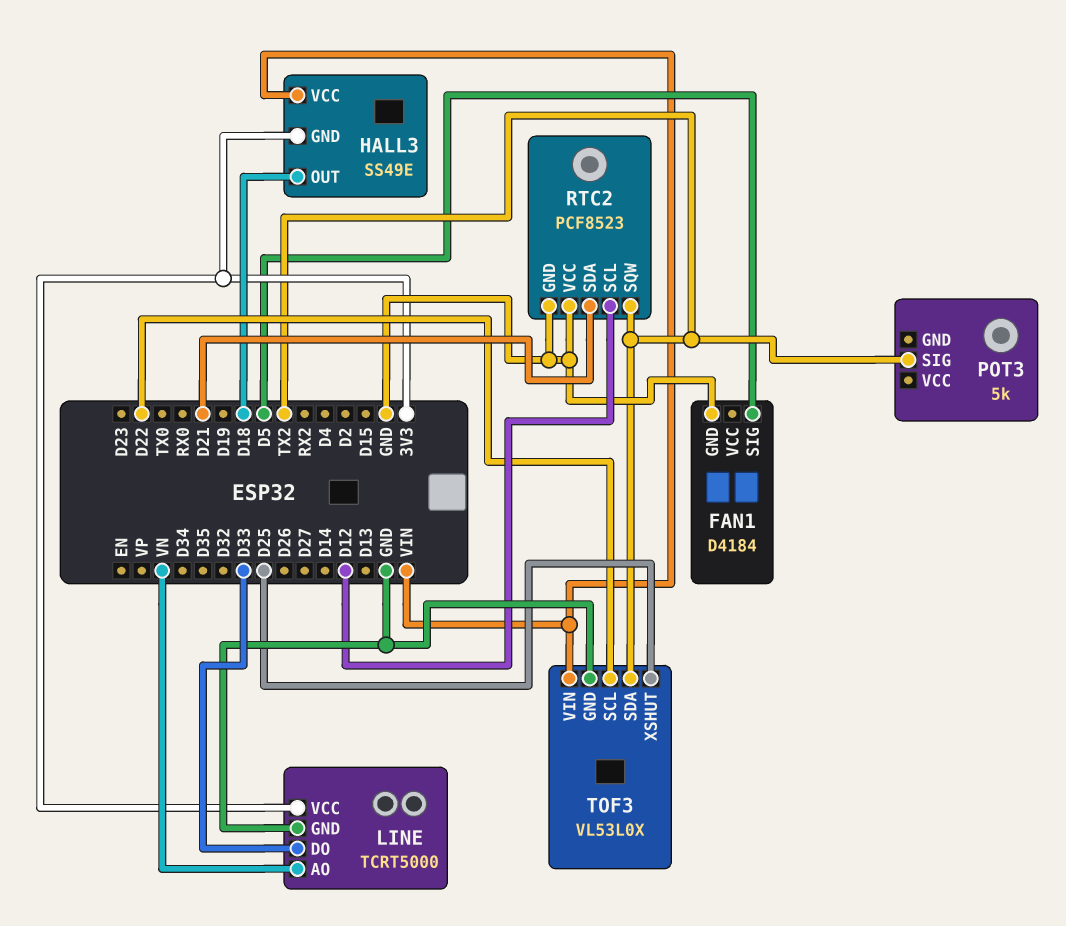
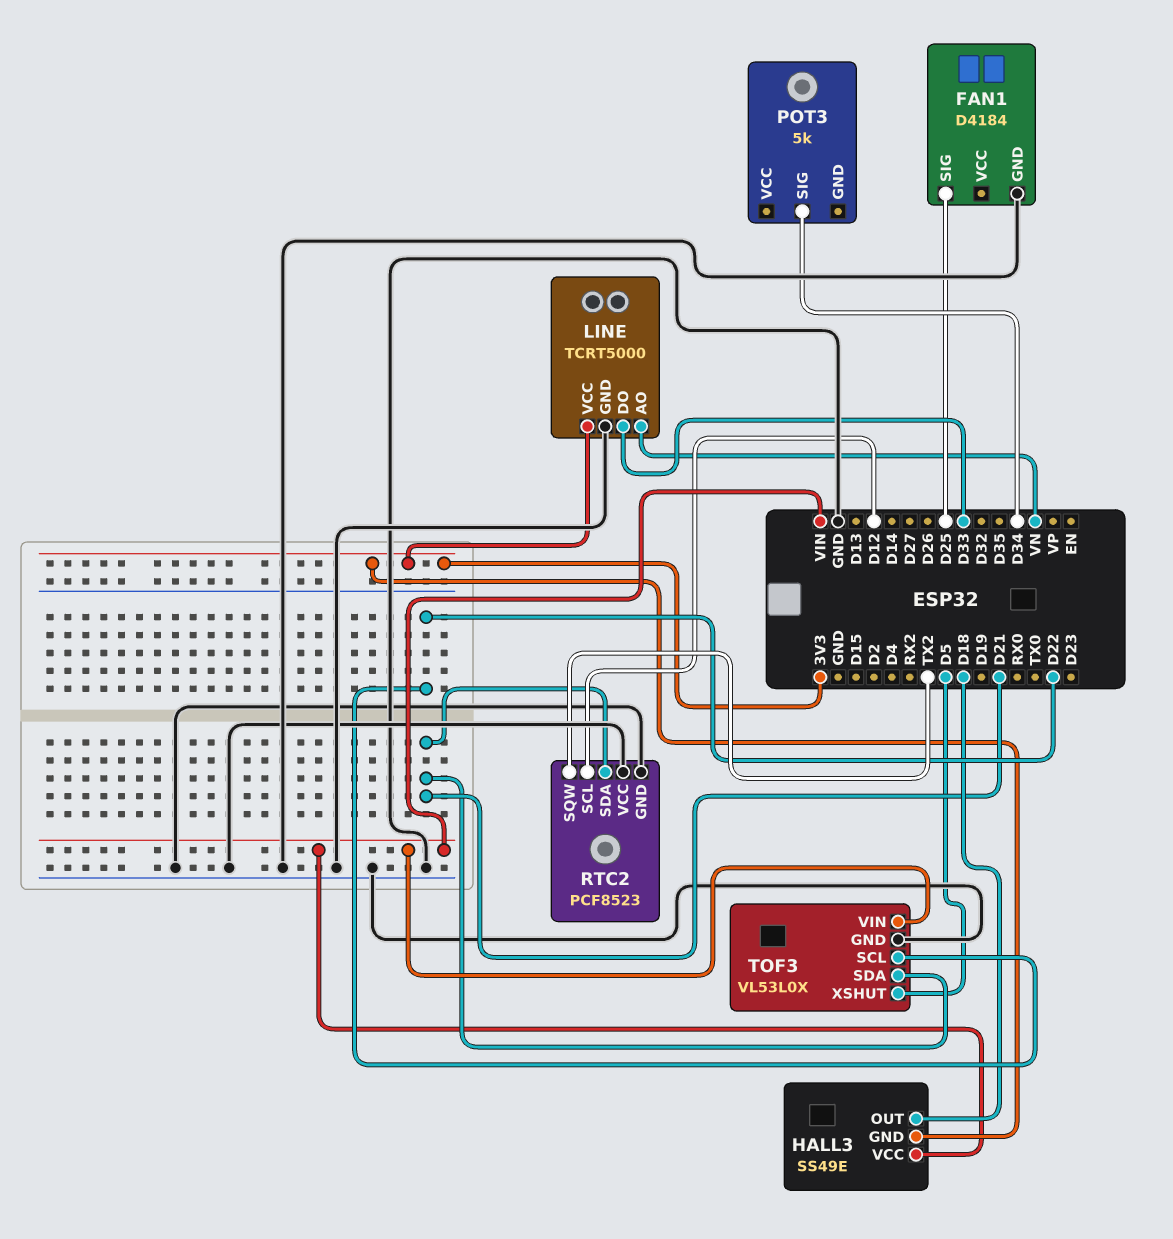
FAN1 pin SIG: D5 -> D25
POT3 pin SIG: TX2 -> D34
TOF3 pin SDA: TX2 -> D21
TOF3 pin XSHUT: D25 -> D5

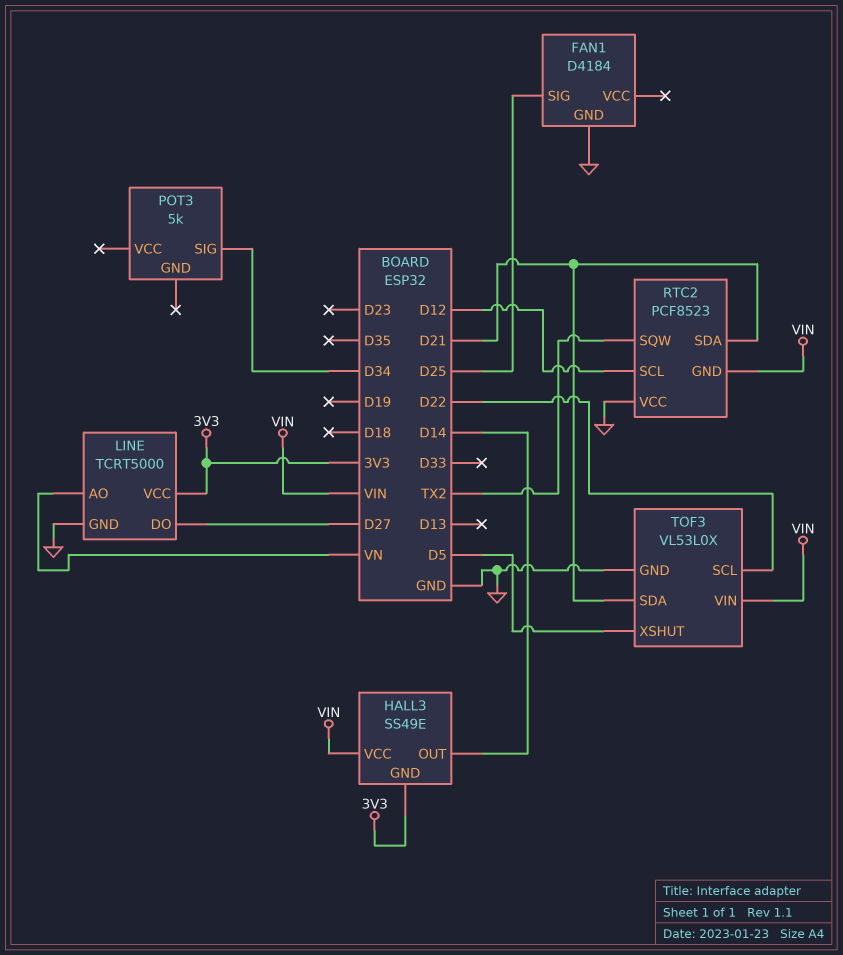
HALL3 pin OUT: D18 -> D14
LINE pin DO: D33 -> D27
RTC2 pin GND: GND -> VIN

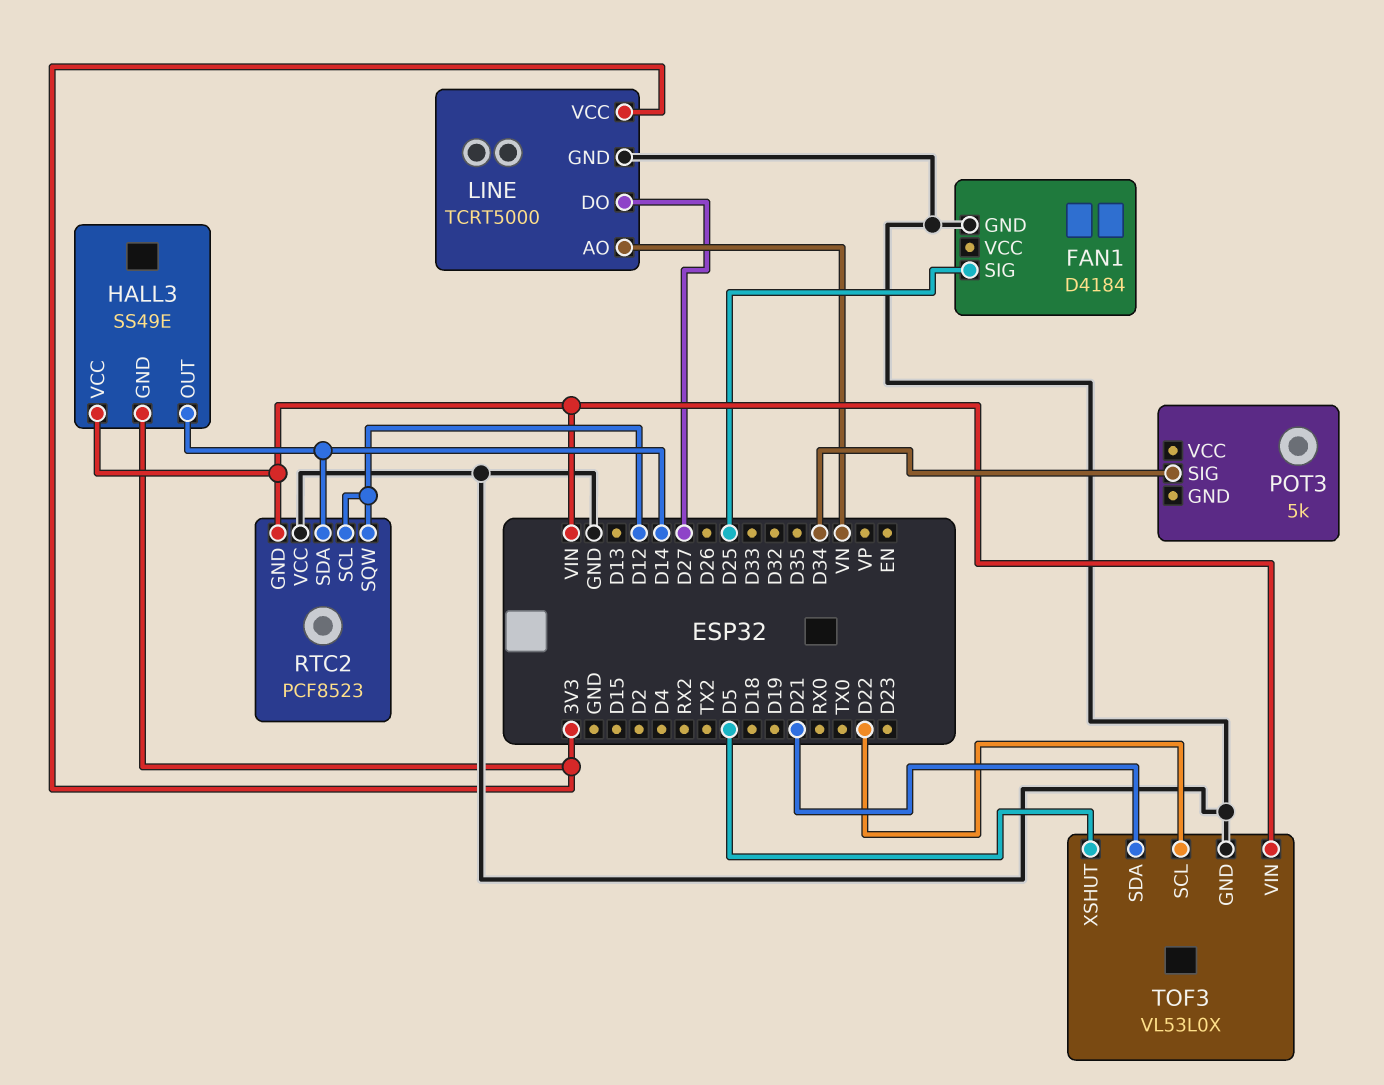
RTC2 pin SDA: D21 -> D14
RTC2 pin SQW: TX2 -> D12

